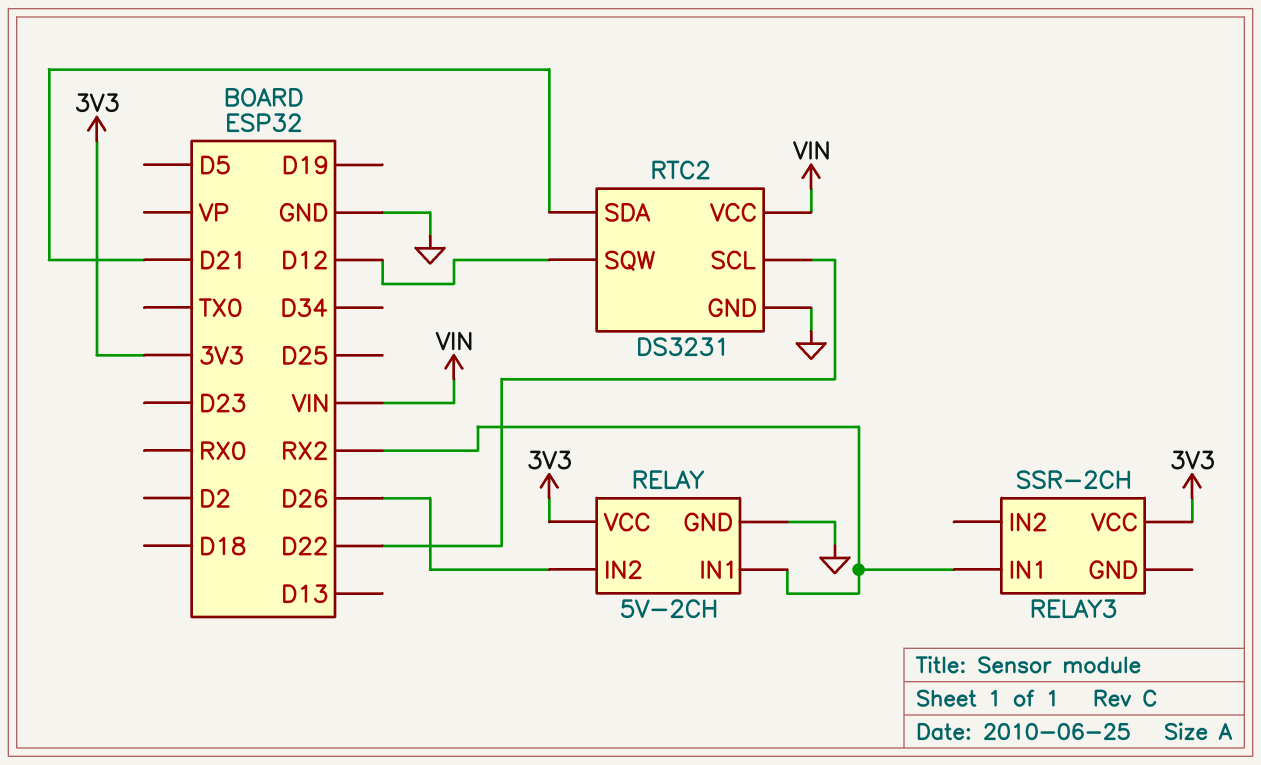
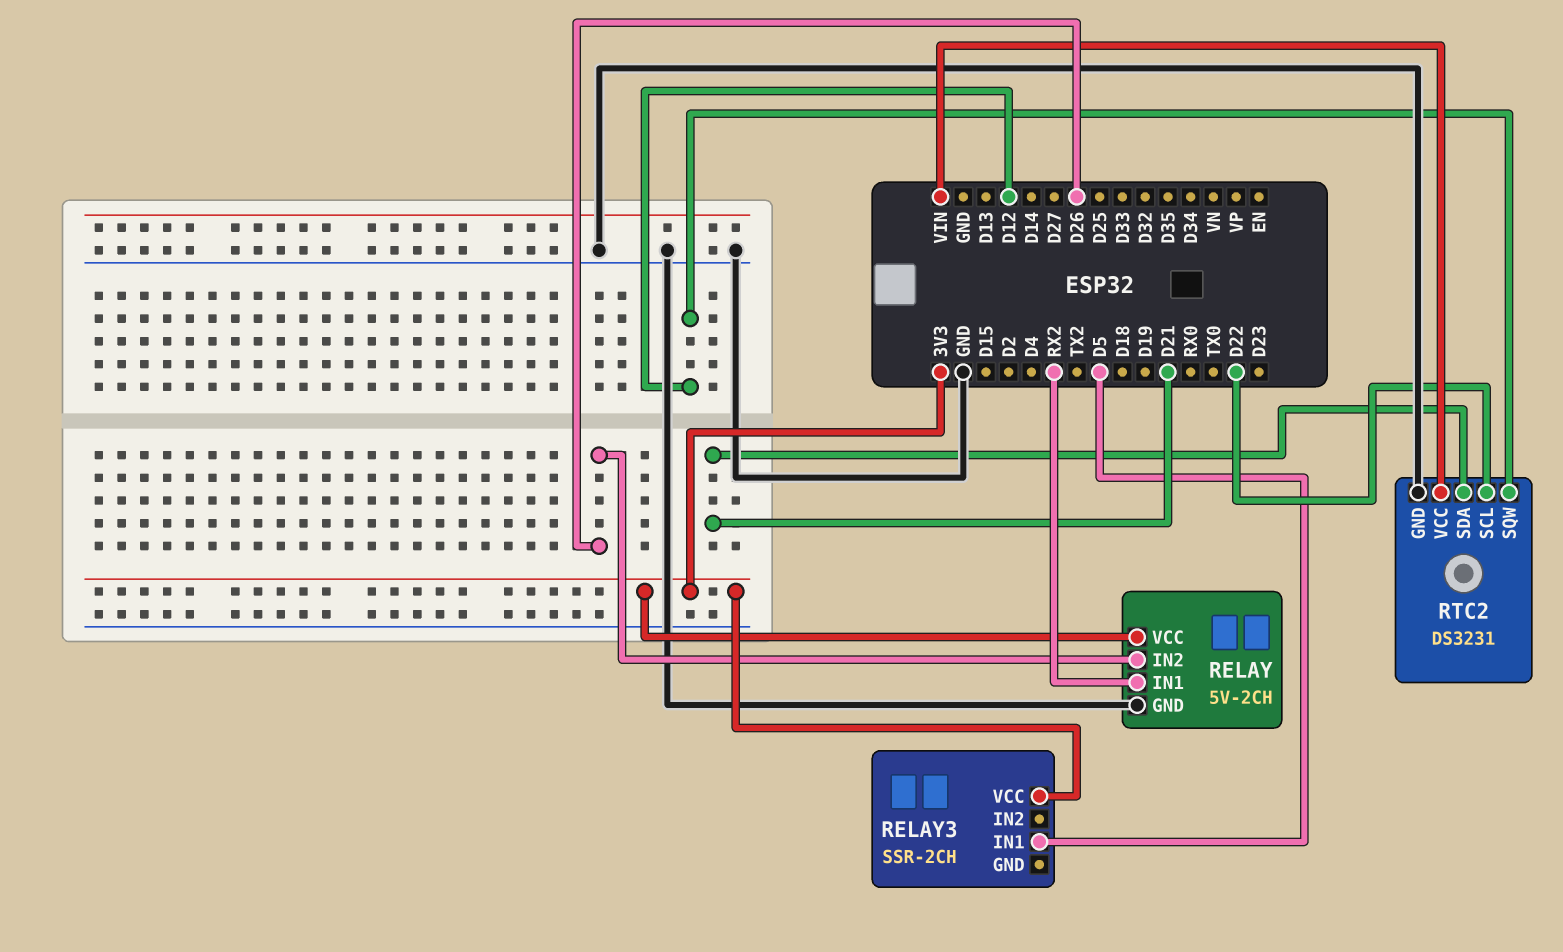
RELAY3 pin IN1: RX2 -> D5

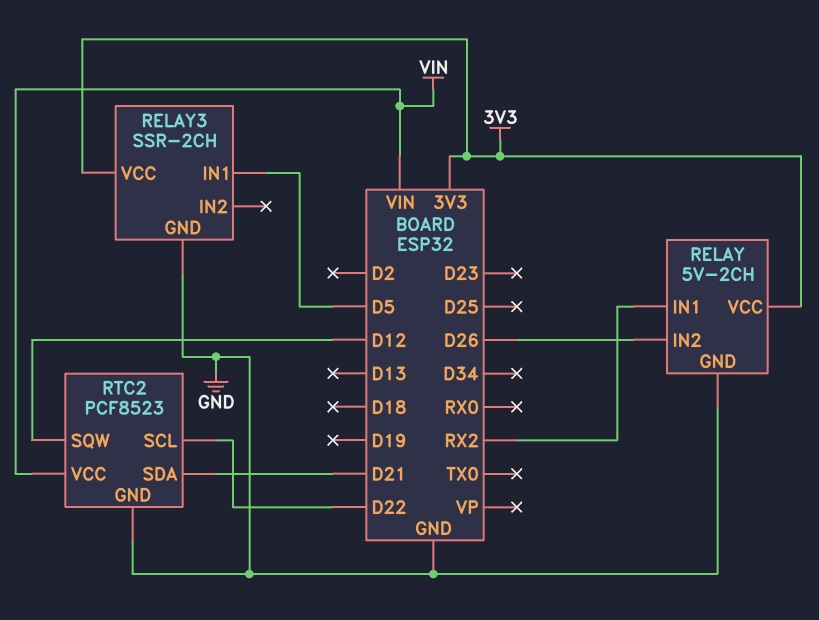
RELAY3 pin GND: none -> GND
RTC2: DS3231 -> PCF8523

